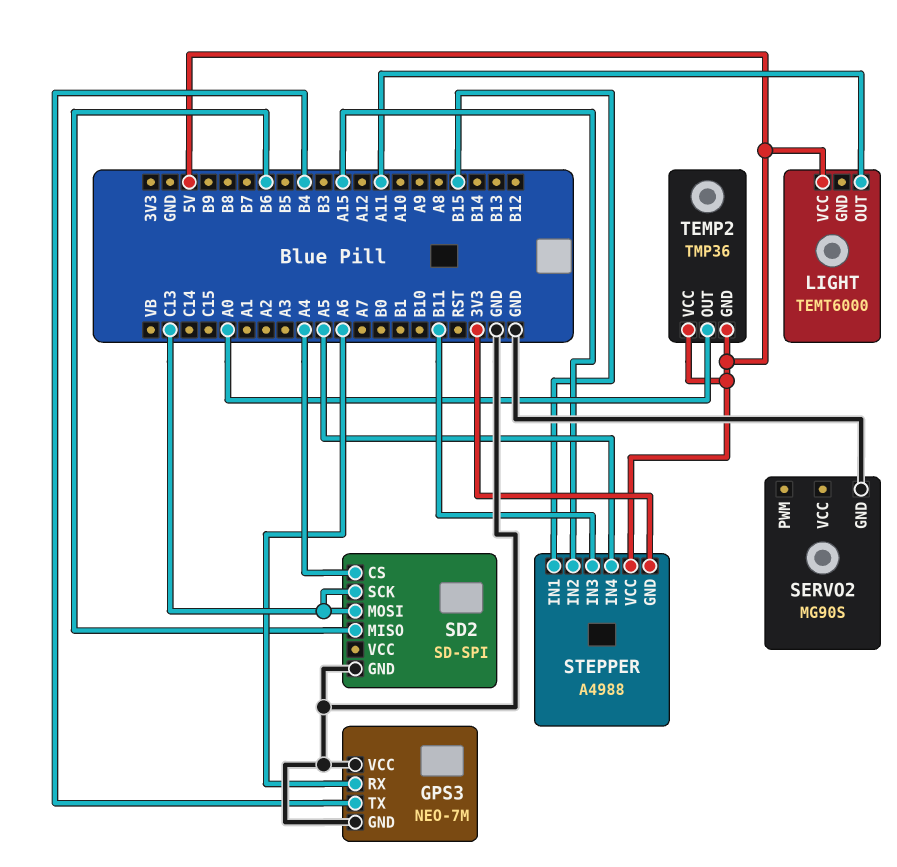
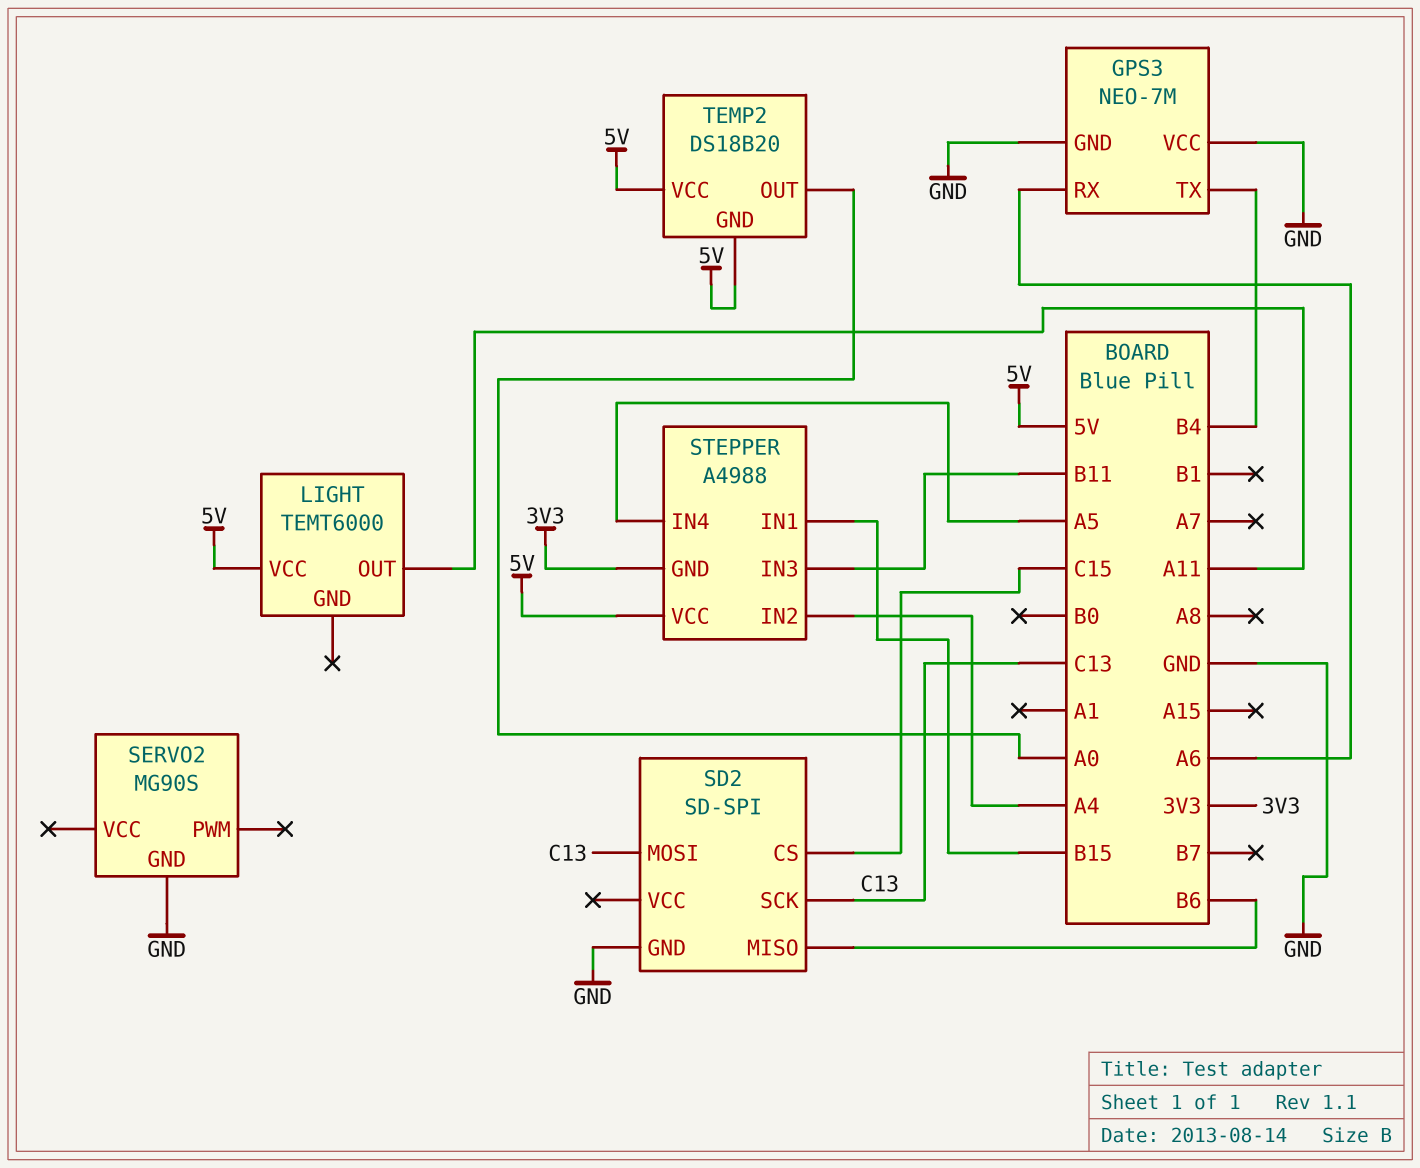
SD2 pin CS: A4 -> C15
STEPPER pin IN2: A15 -> A4
TEMP2: TMP36 -> DS18B20

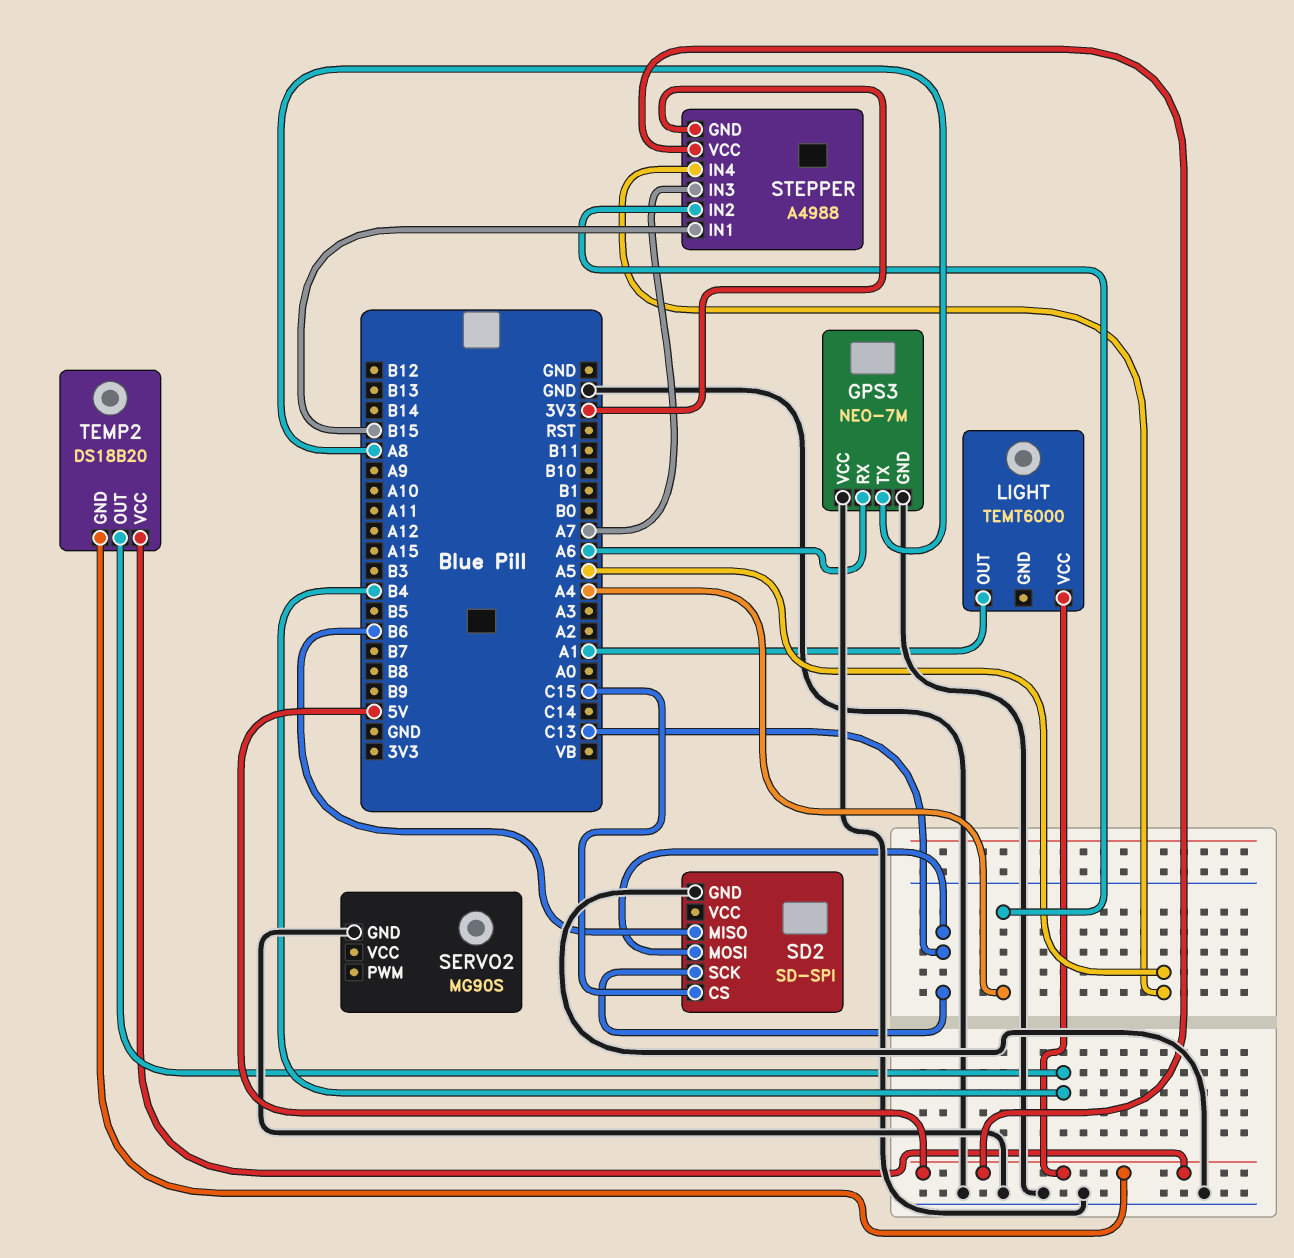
GPS3 pin TX: B4 -> A8
LIGHT pin OUT: A11 -> A1
STEPPER pin IN3: B11 -> A7
TEMP2 pin OUT: A0 -> B4

